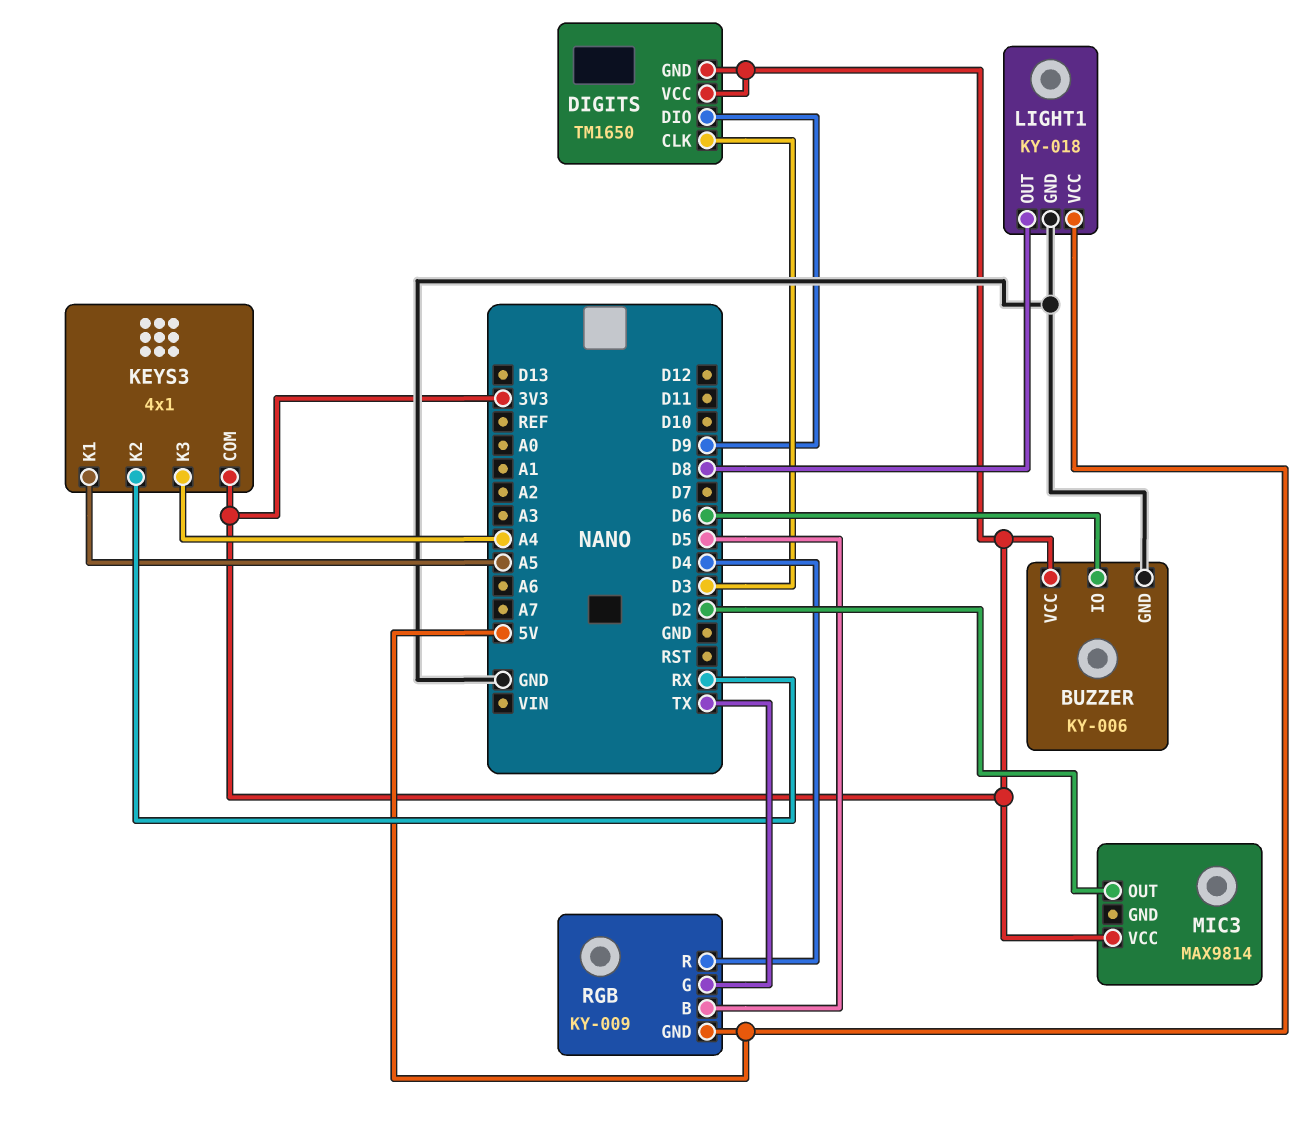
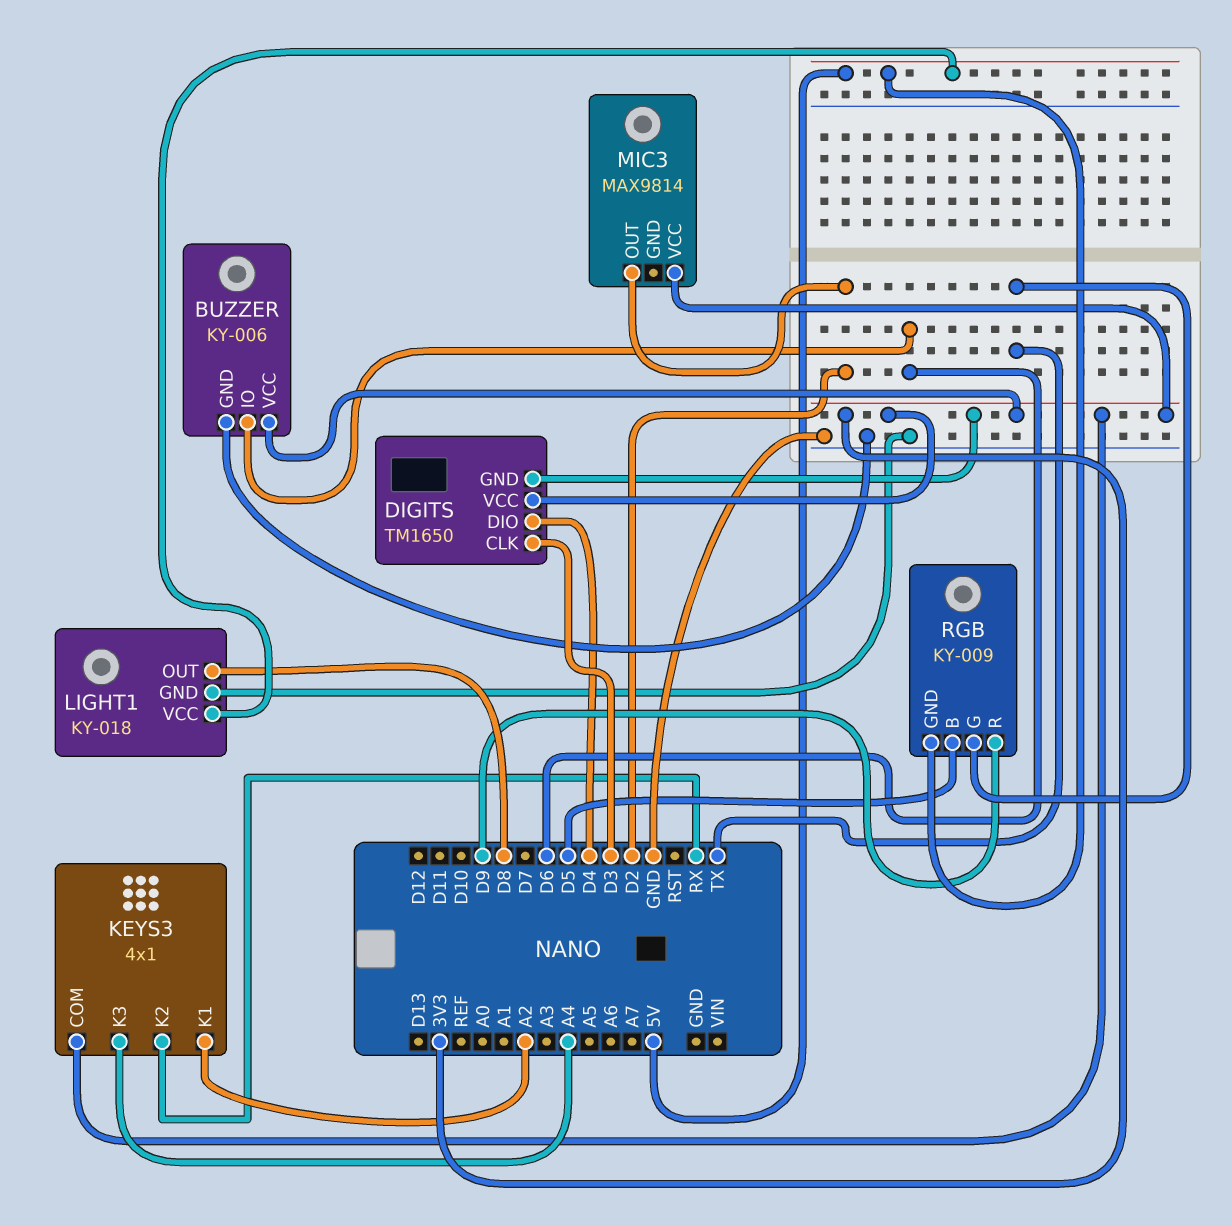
DIGITS pin DIO: D9 -> D4
KEYS3 pin K1: A5 -> A2
RGB pin R: D4 -> D9

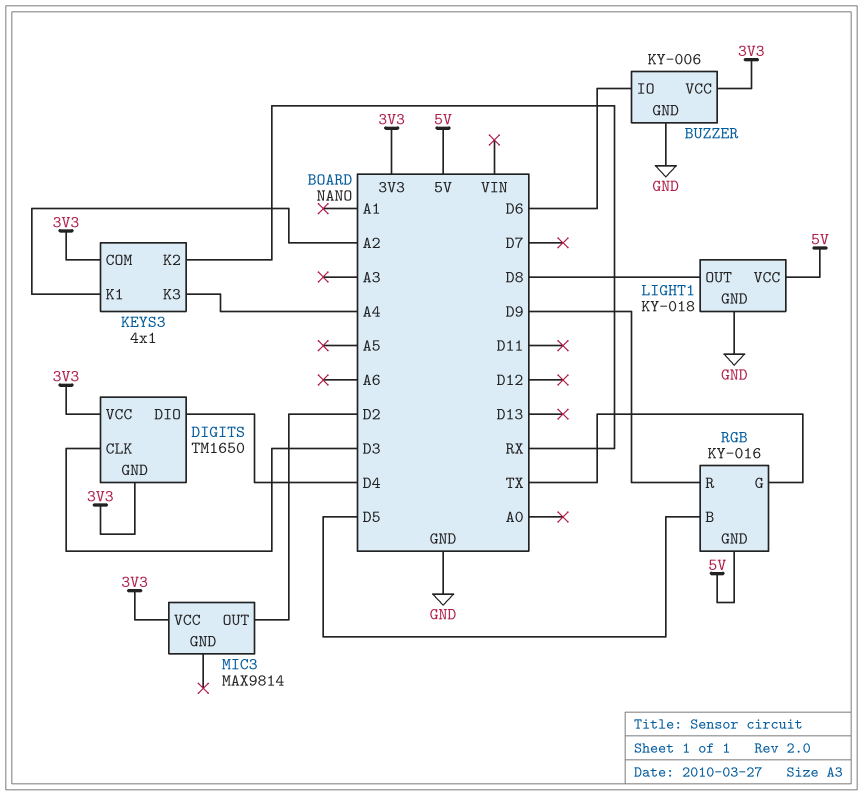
RGB: KY-009 -> KY-016

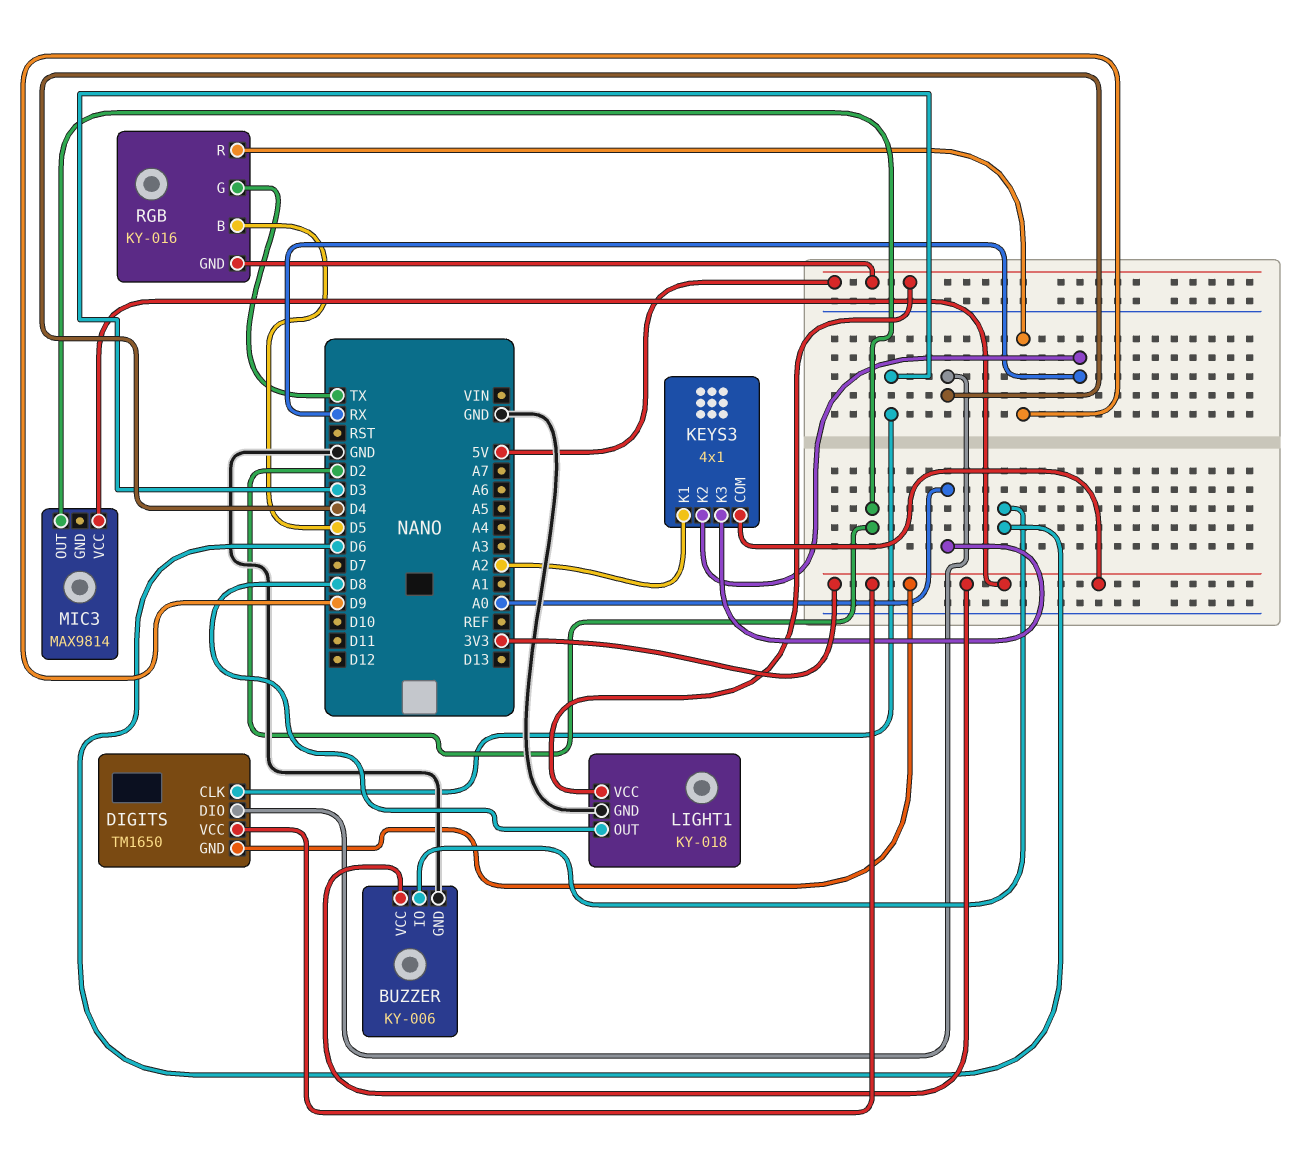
KEYS3 pin K3: A4 -> A0

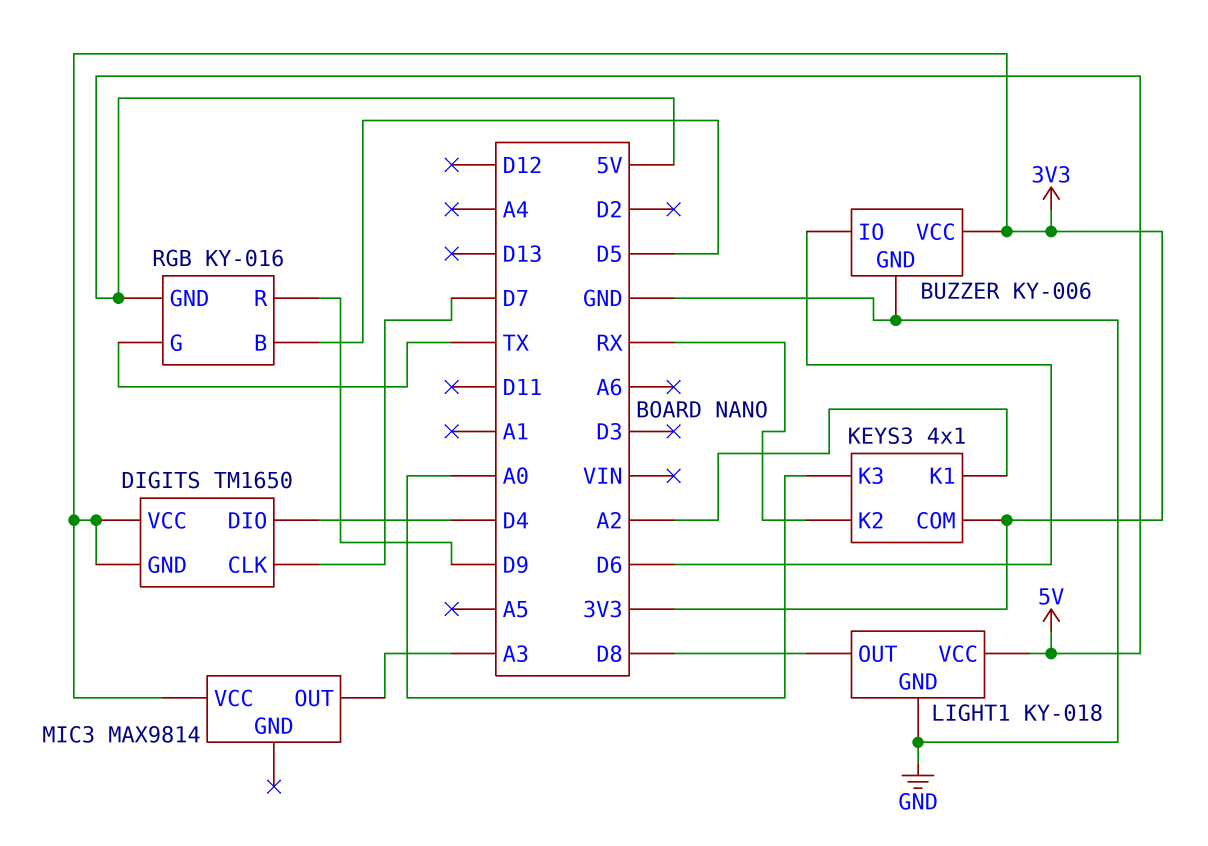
DIGITS pin CLK: D3 -> D7
MIC3 pin OUT: D2 -> A3

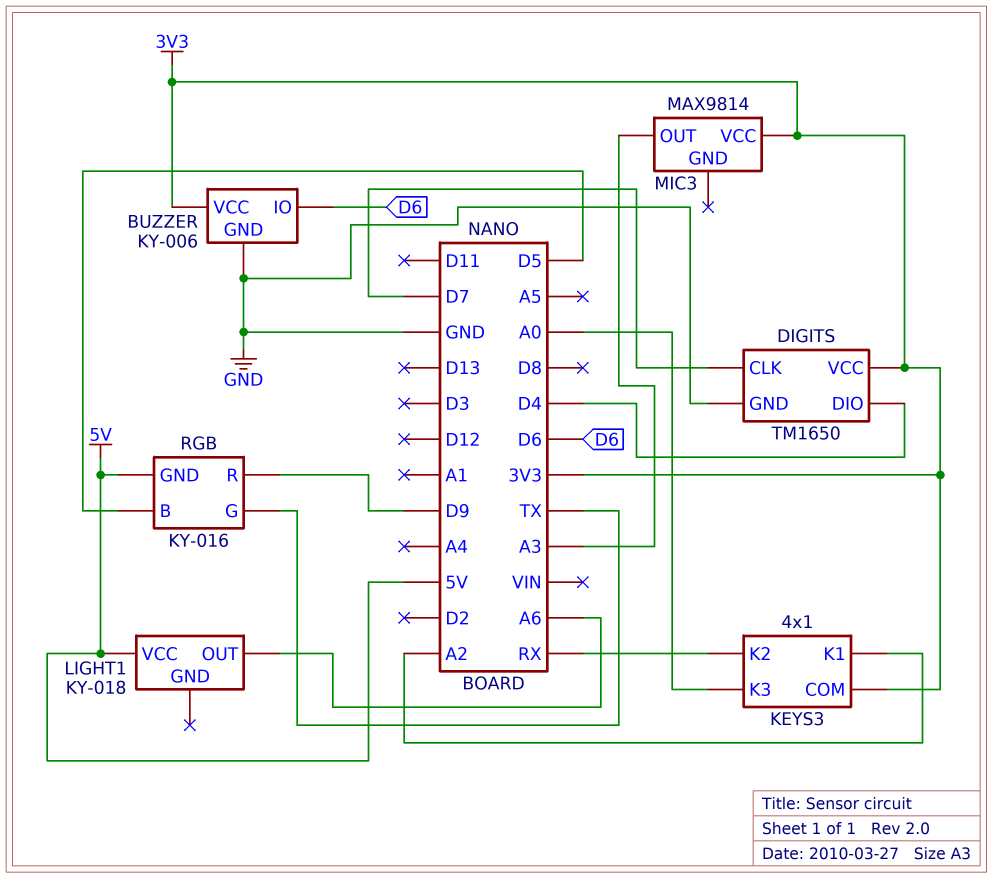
DIGITS pin GND: 3V3 -> GND
LIGHT1 pin GND: GND -> none
LIGHT1 pin OUT: D8 -> A6

